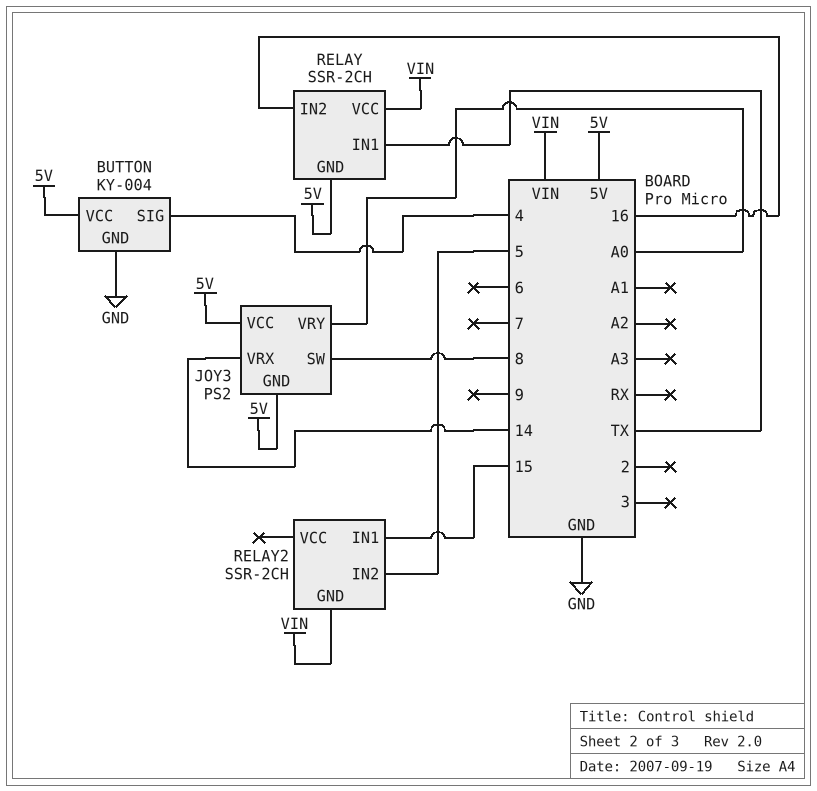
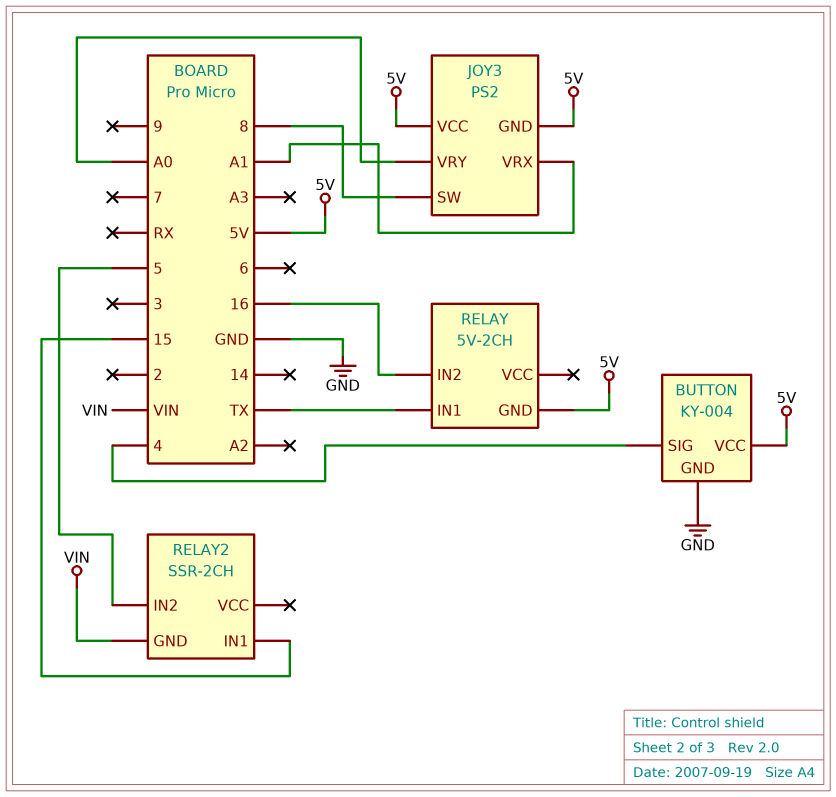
JOY3 pin VRX: 14 -> A1
RELAY: SSR-2CH -> 5V-2CH
RELAY pin VCC: VIN -> none

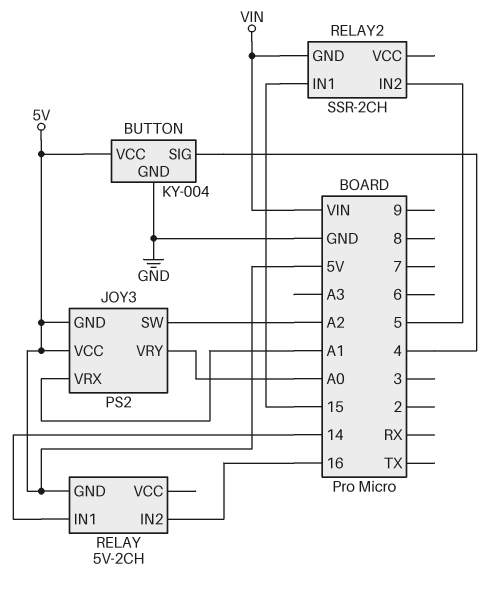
JOY3 pin SW: 8 -> A2
RELAY pin IN1: TX -> 14

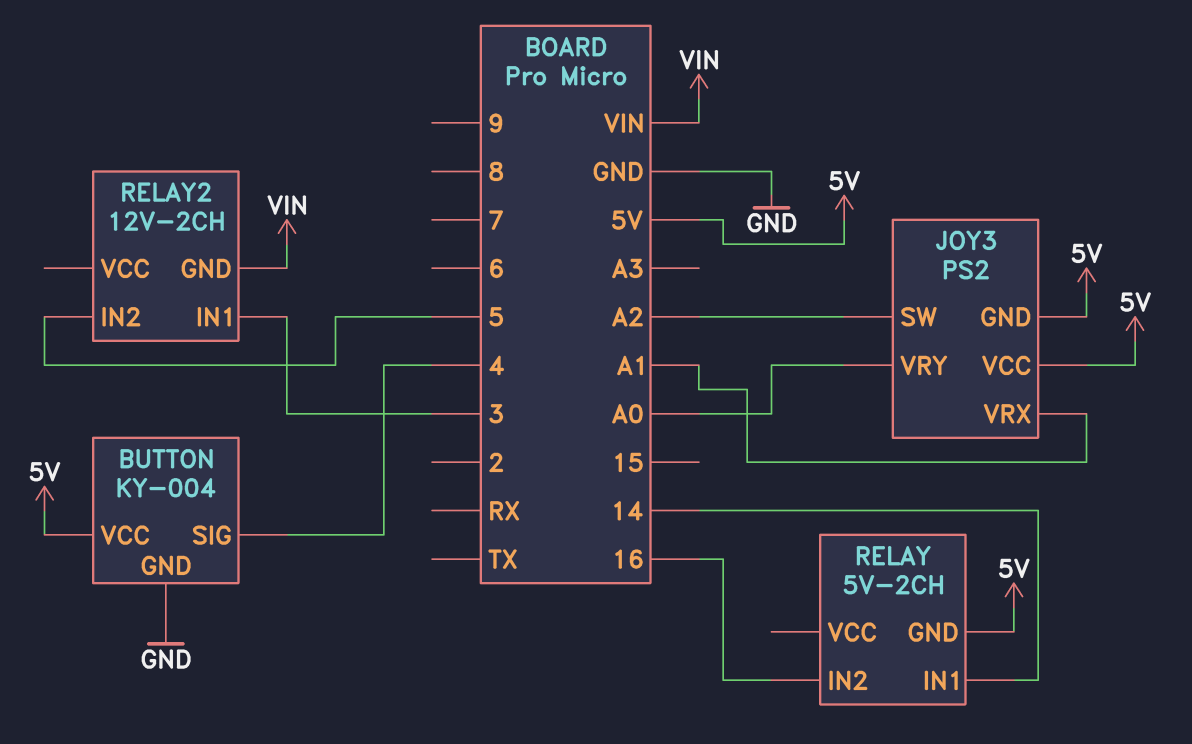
RELAY2: SSR-2CH -> 12V-2CH
RELAY2 pin IN1: 15 -> 3

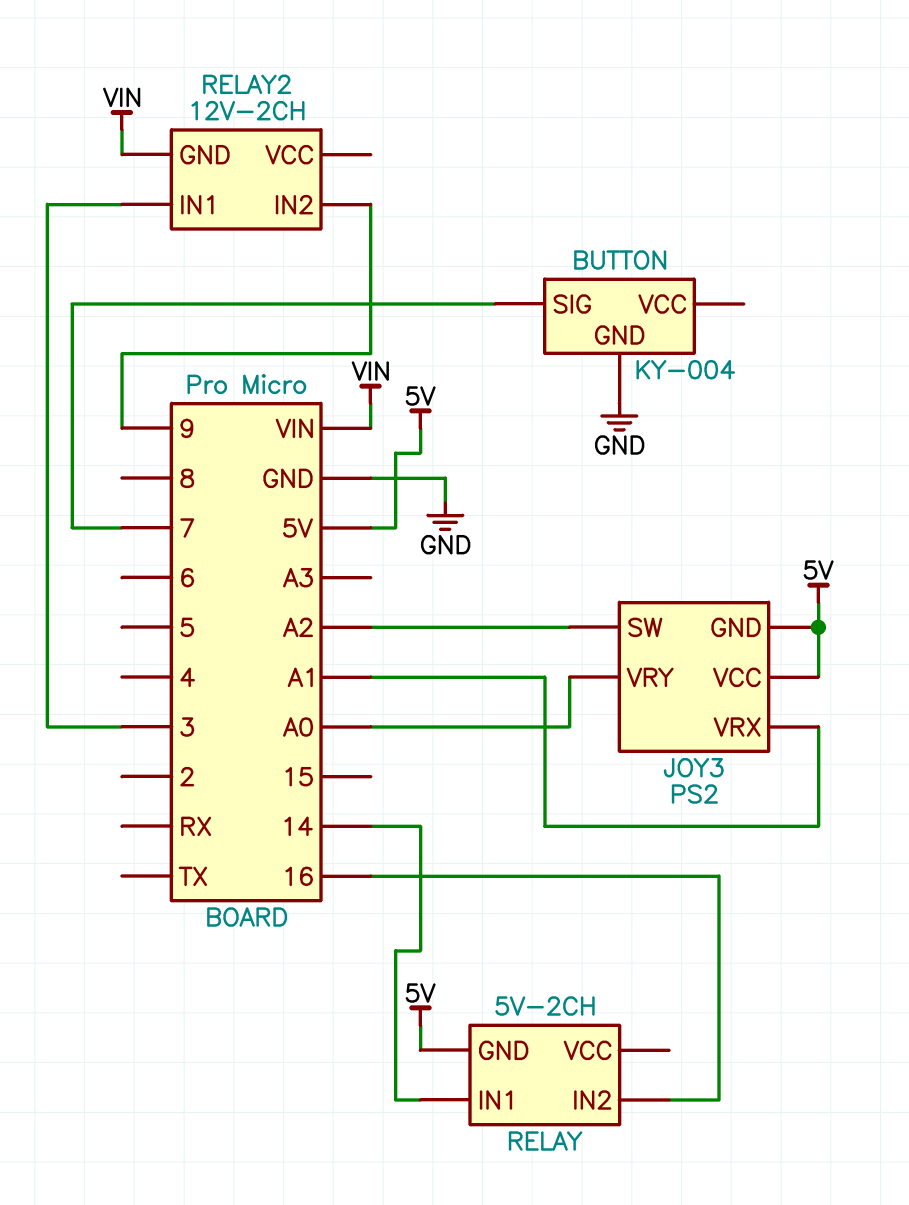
BUTTON pin SIG: 4 -> 7
BUTTON pin VCC: 5V -> none
RELAY2 pin IN2: 5 -> 9

